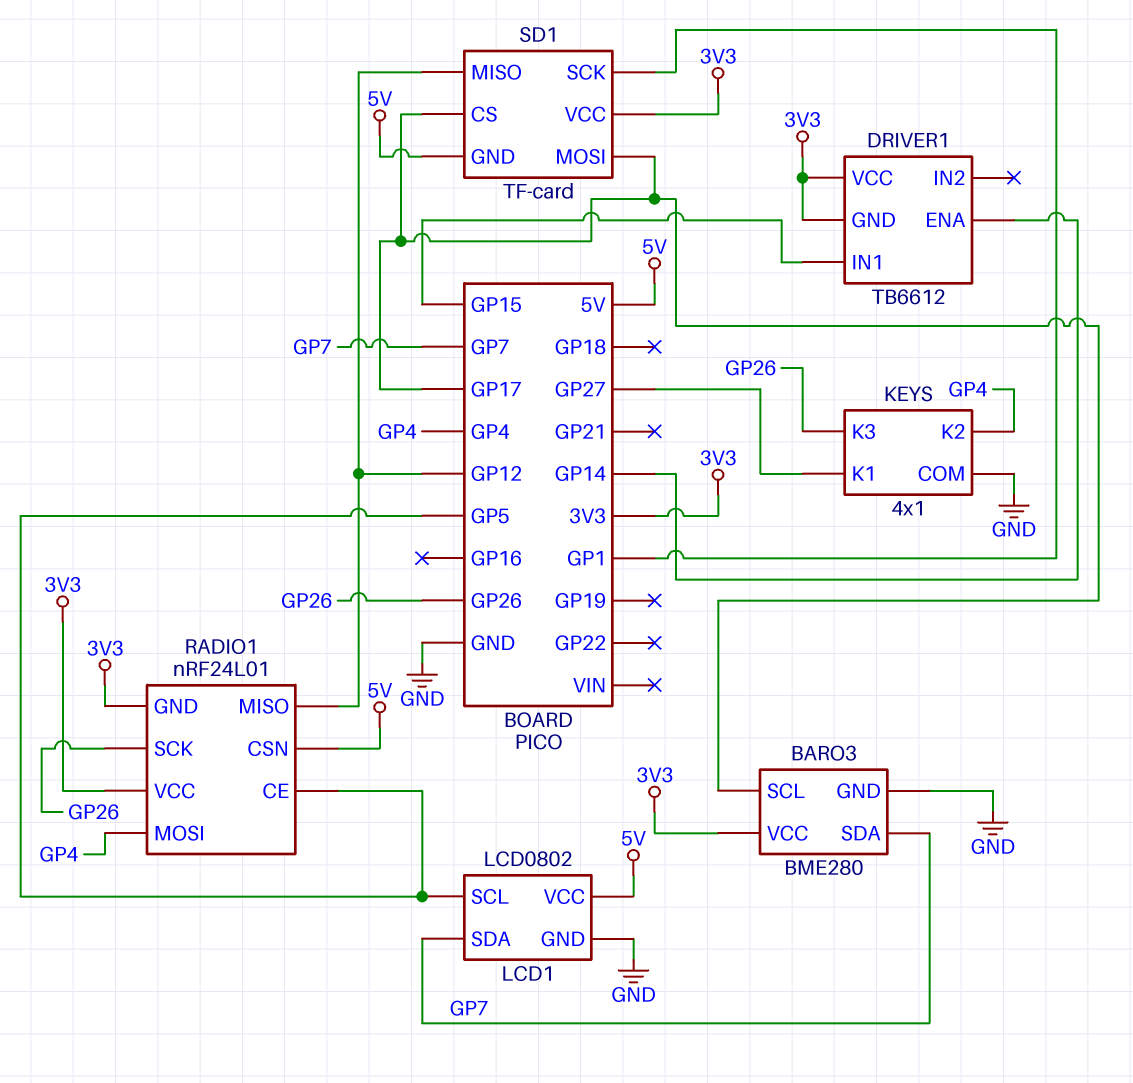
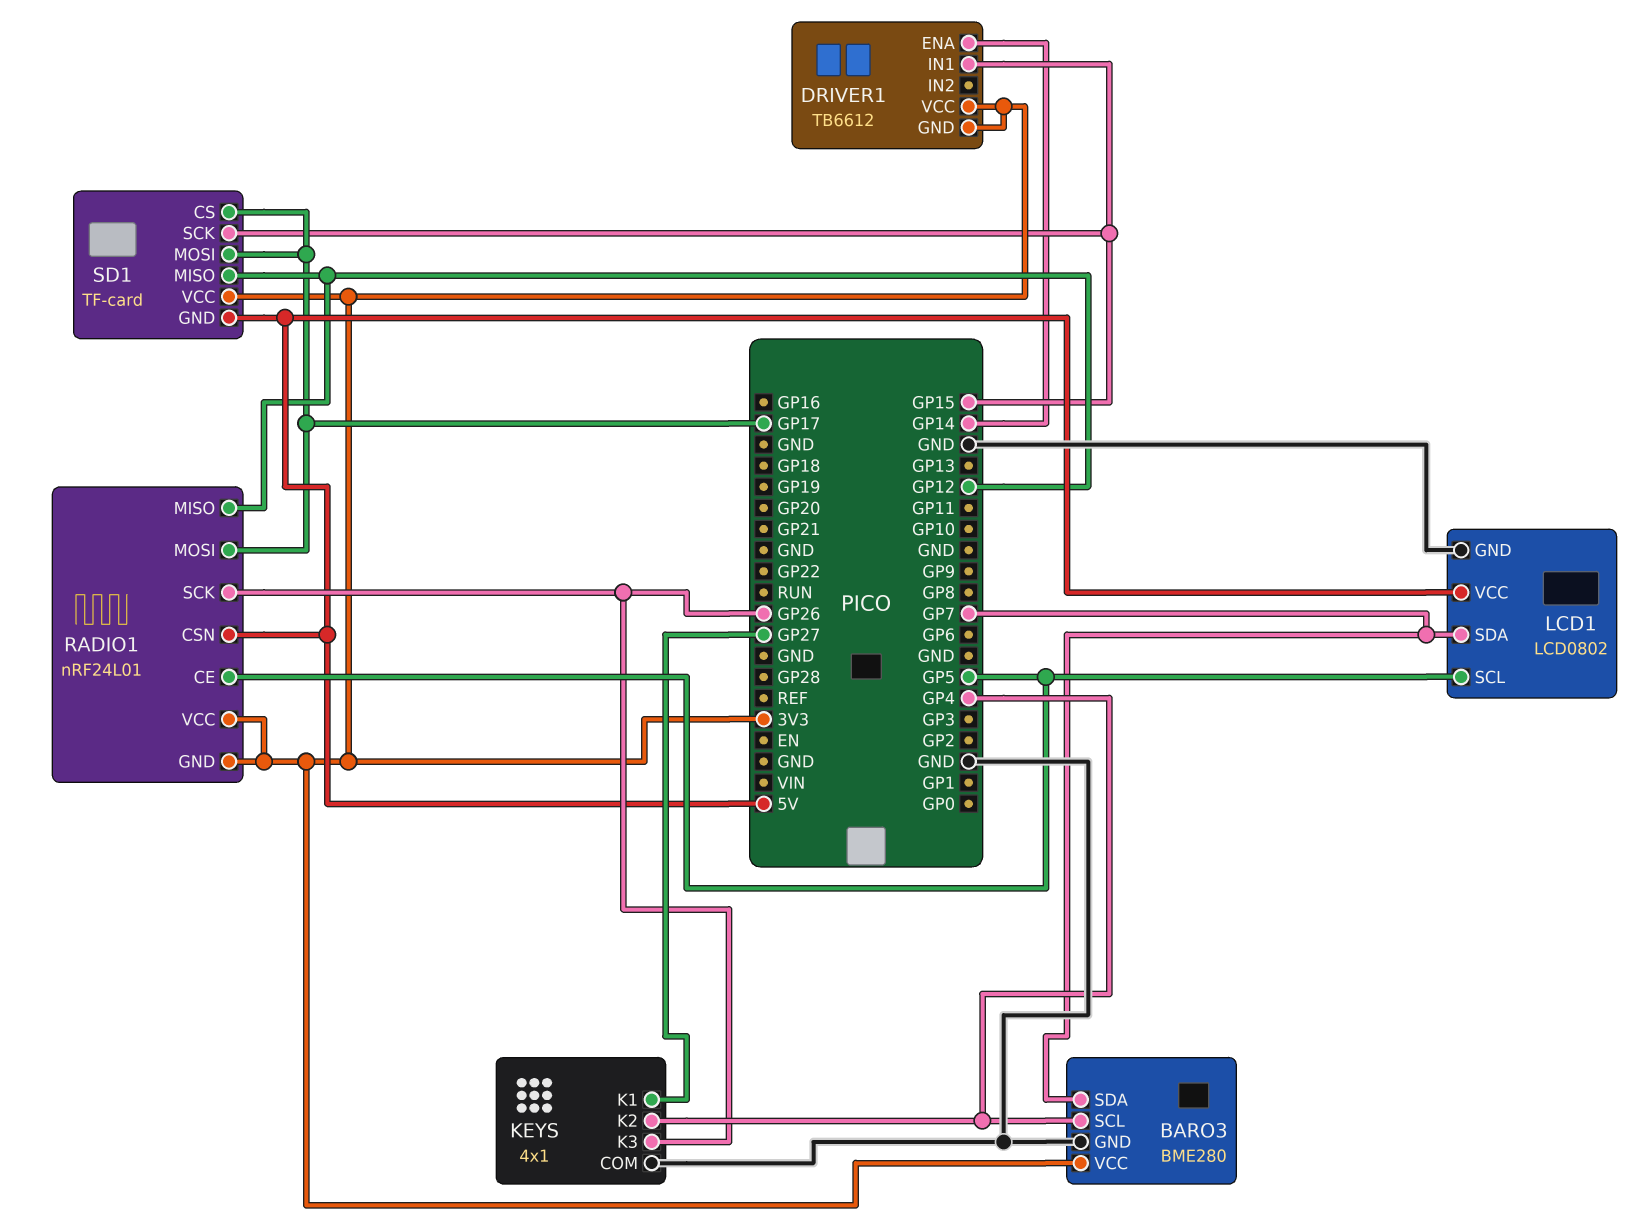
BARO3 pin SCL: GP17 -> GP4
RADIO1 pin MOSI: GP4 -> GP17
SD1 pin SCK: GP1 -> GP15

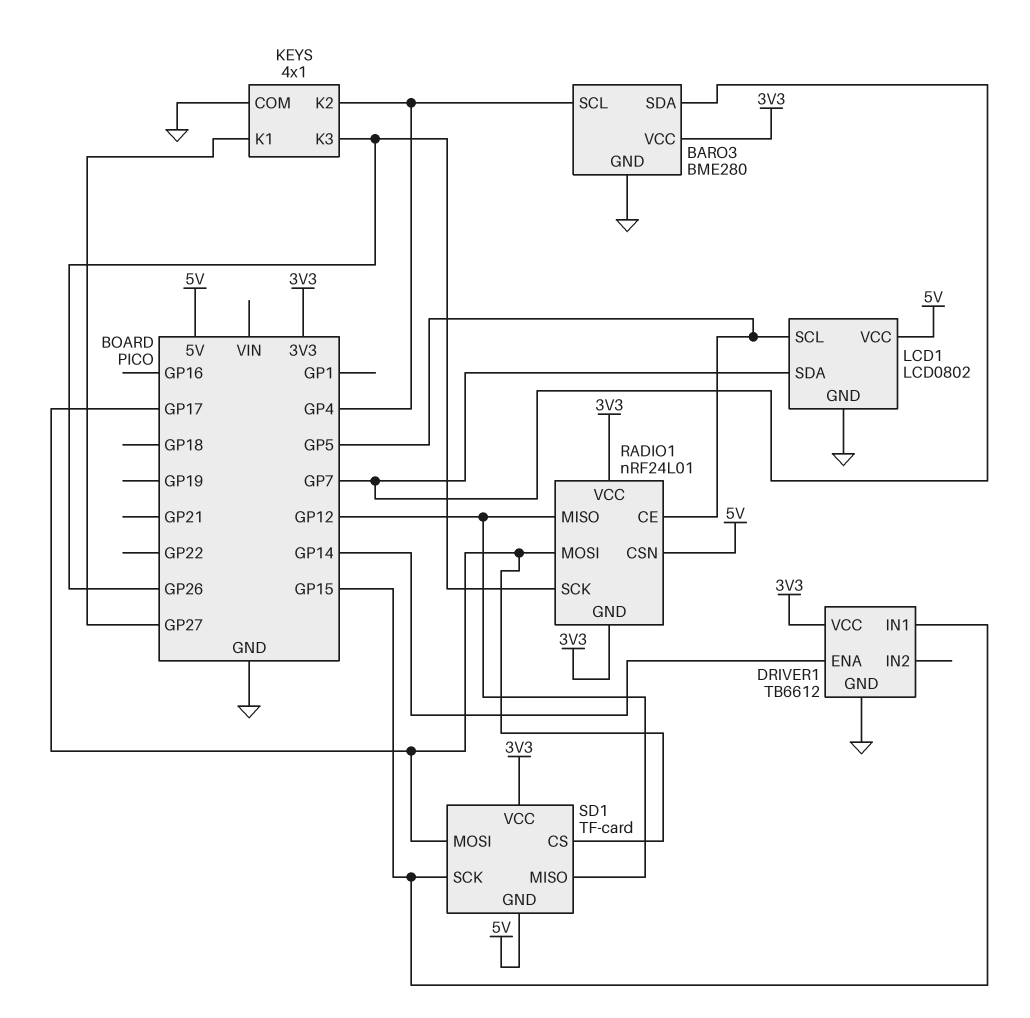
DRIVER1 pin GND: 3V3 -> GND

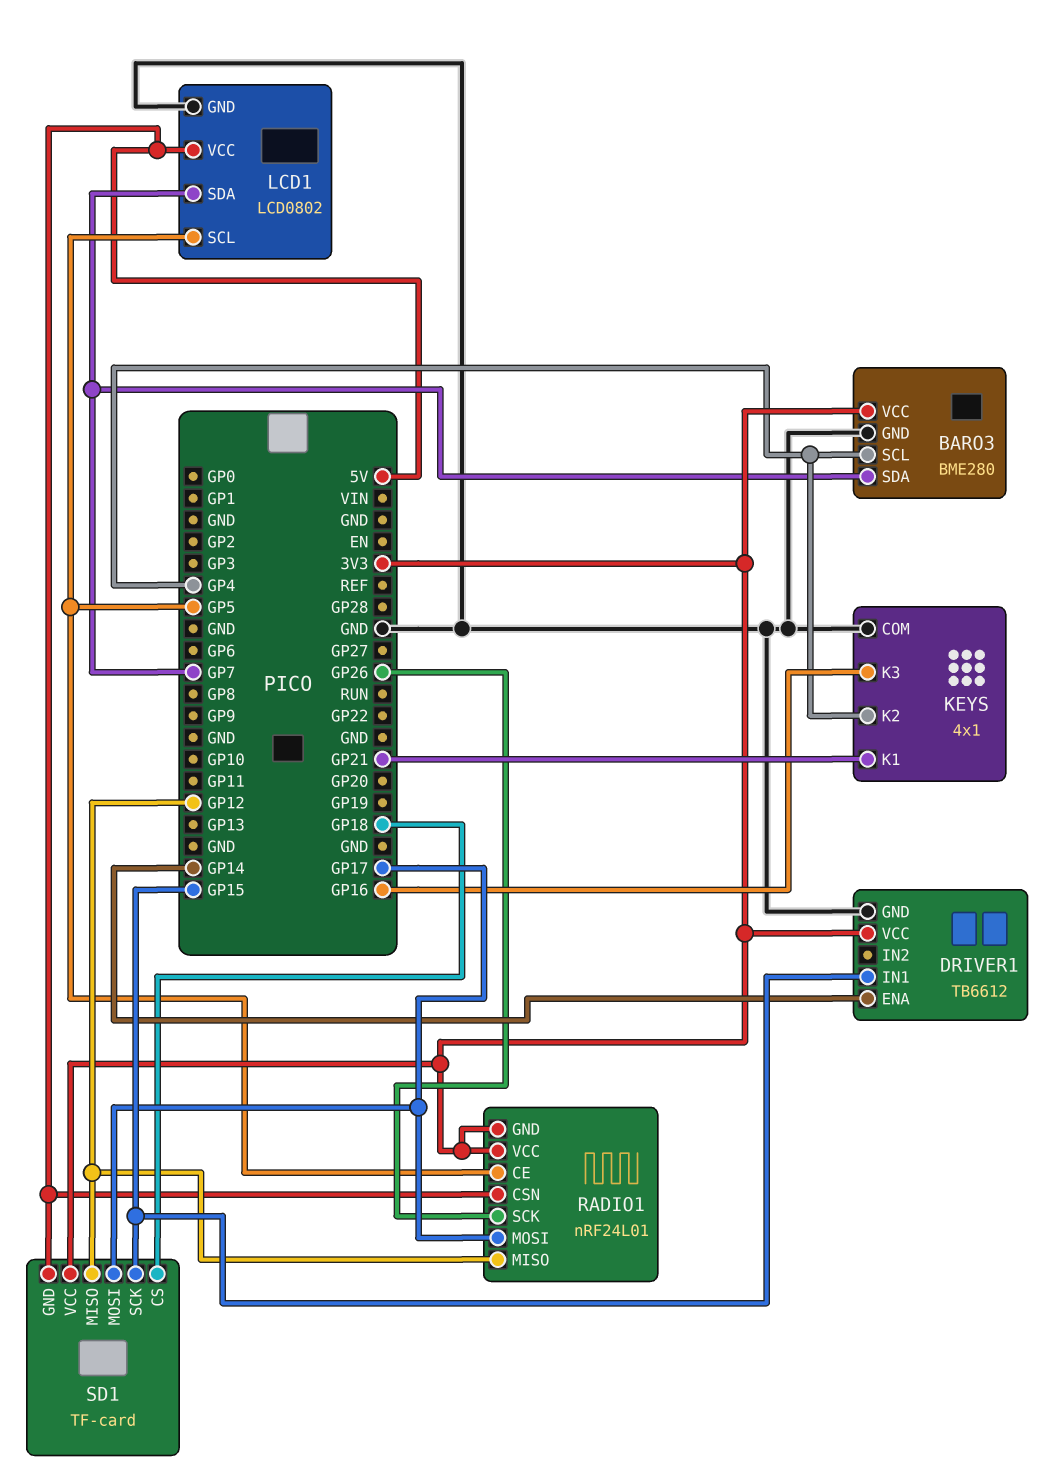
KEYS pin K1: GP27 -> GP21
KEYS pin K3: GP26 -> GP16
SD1 pin CS: GP17 -> GP18

